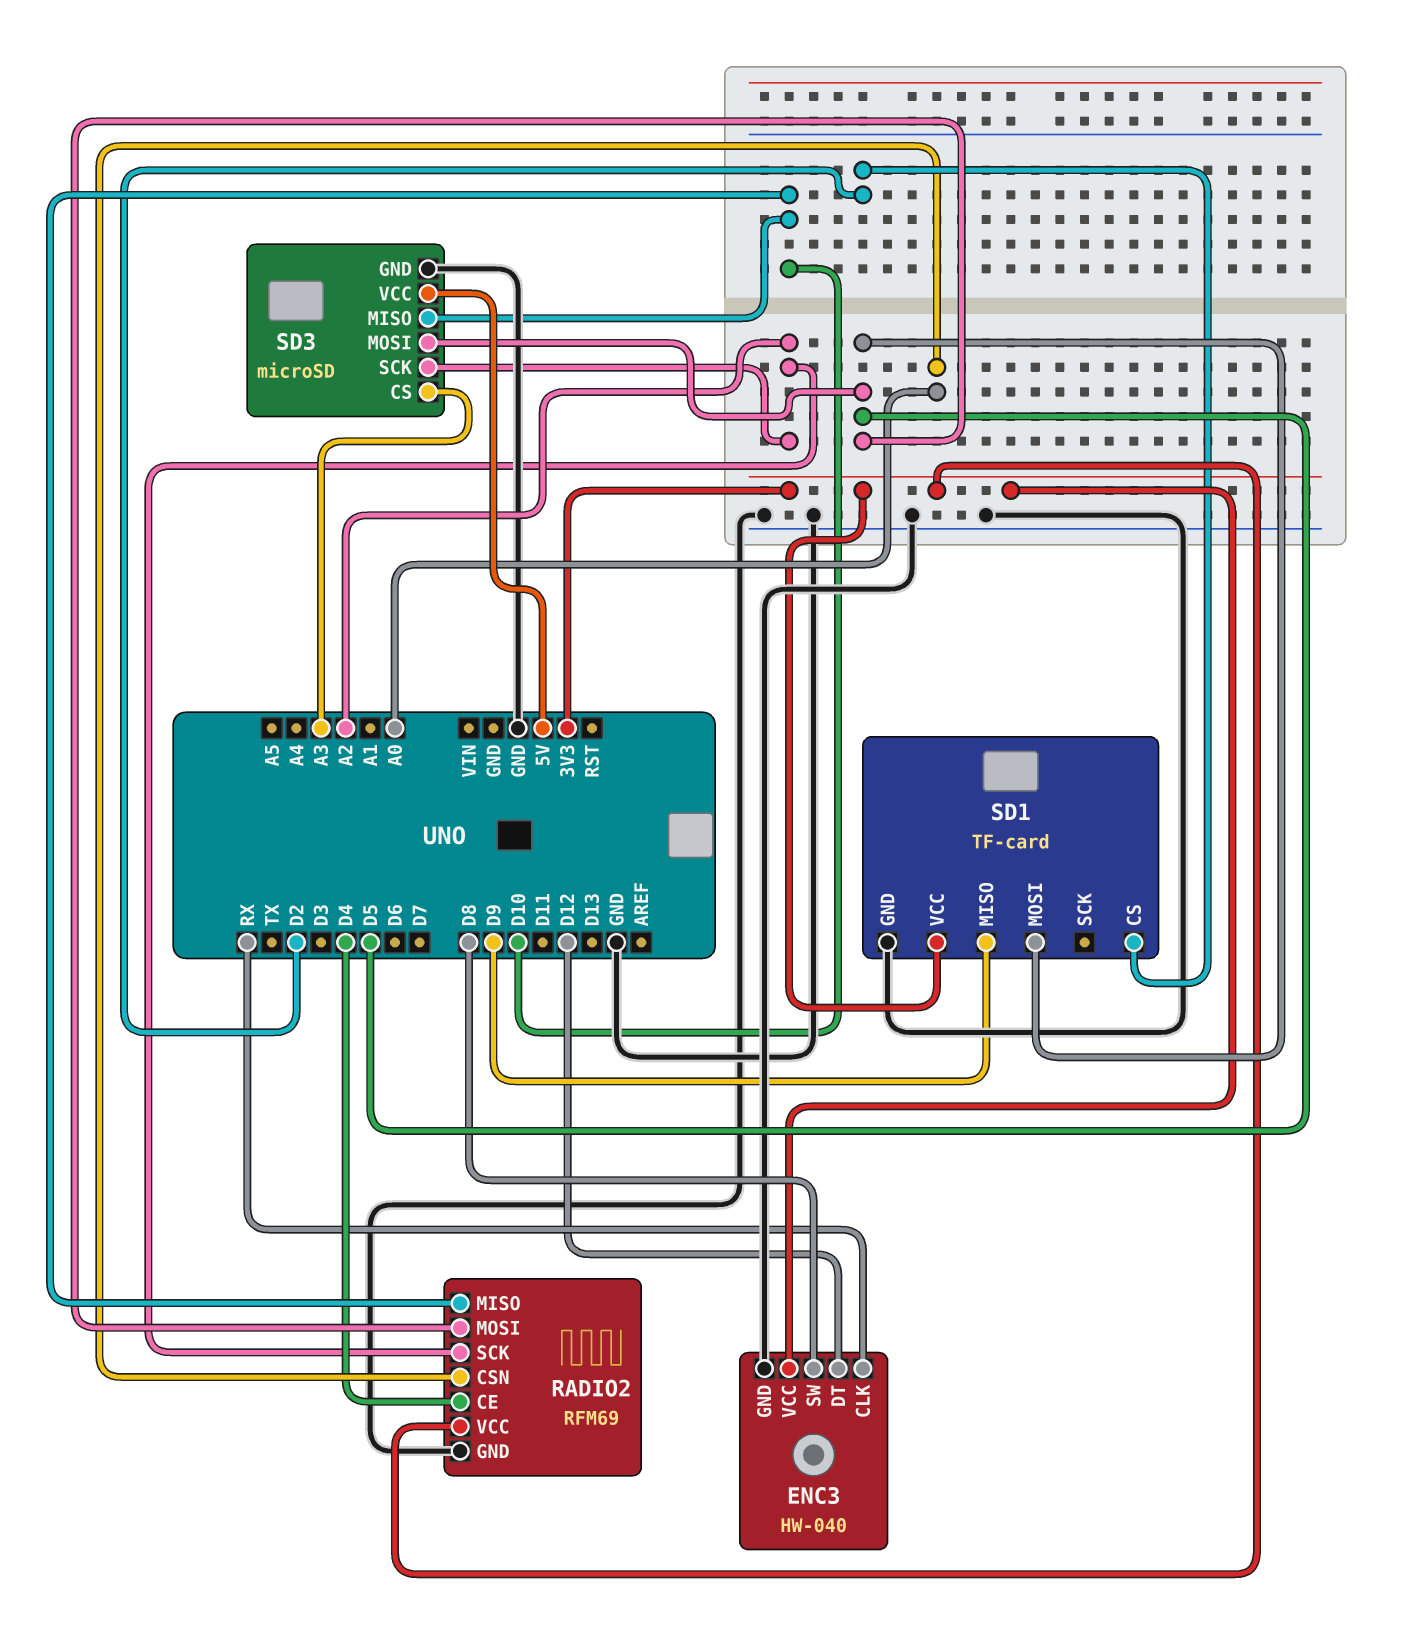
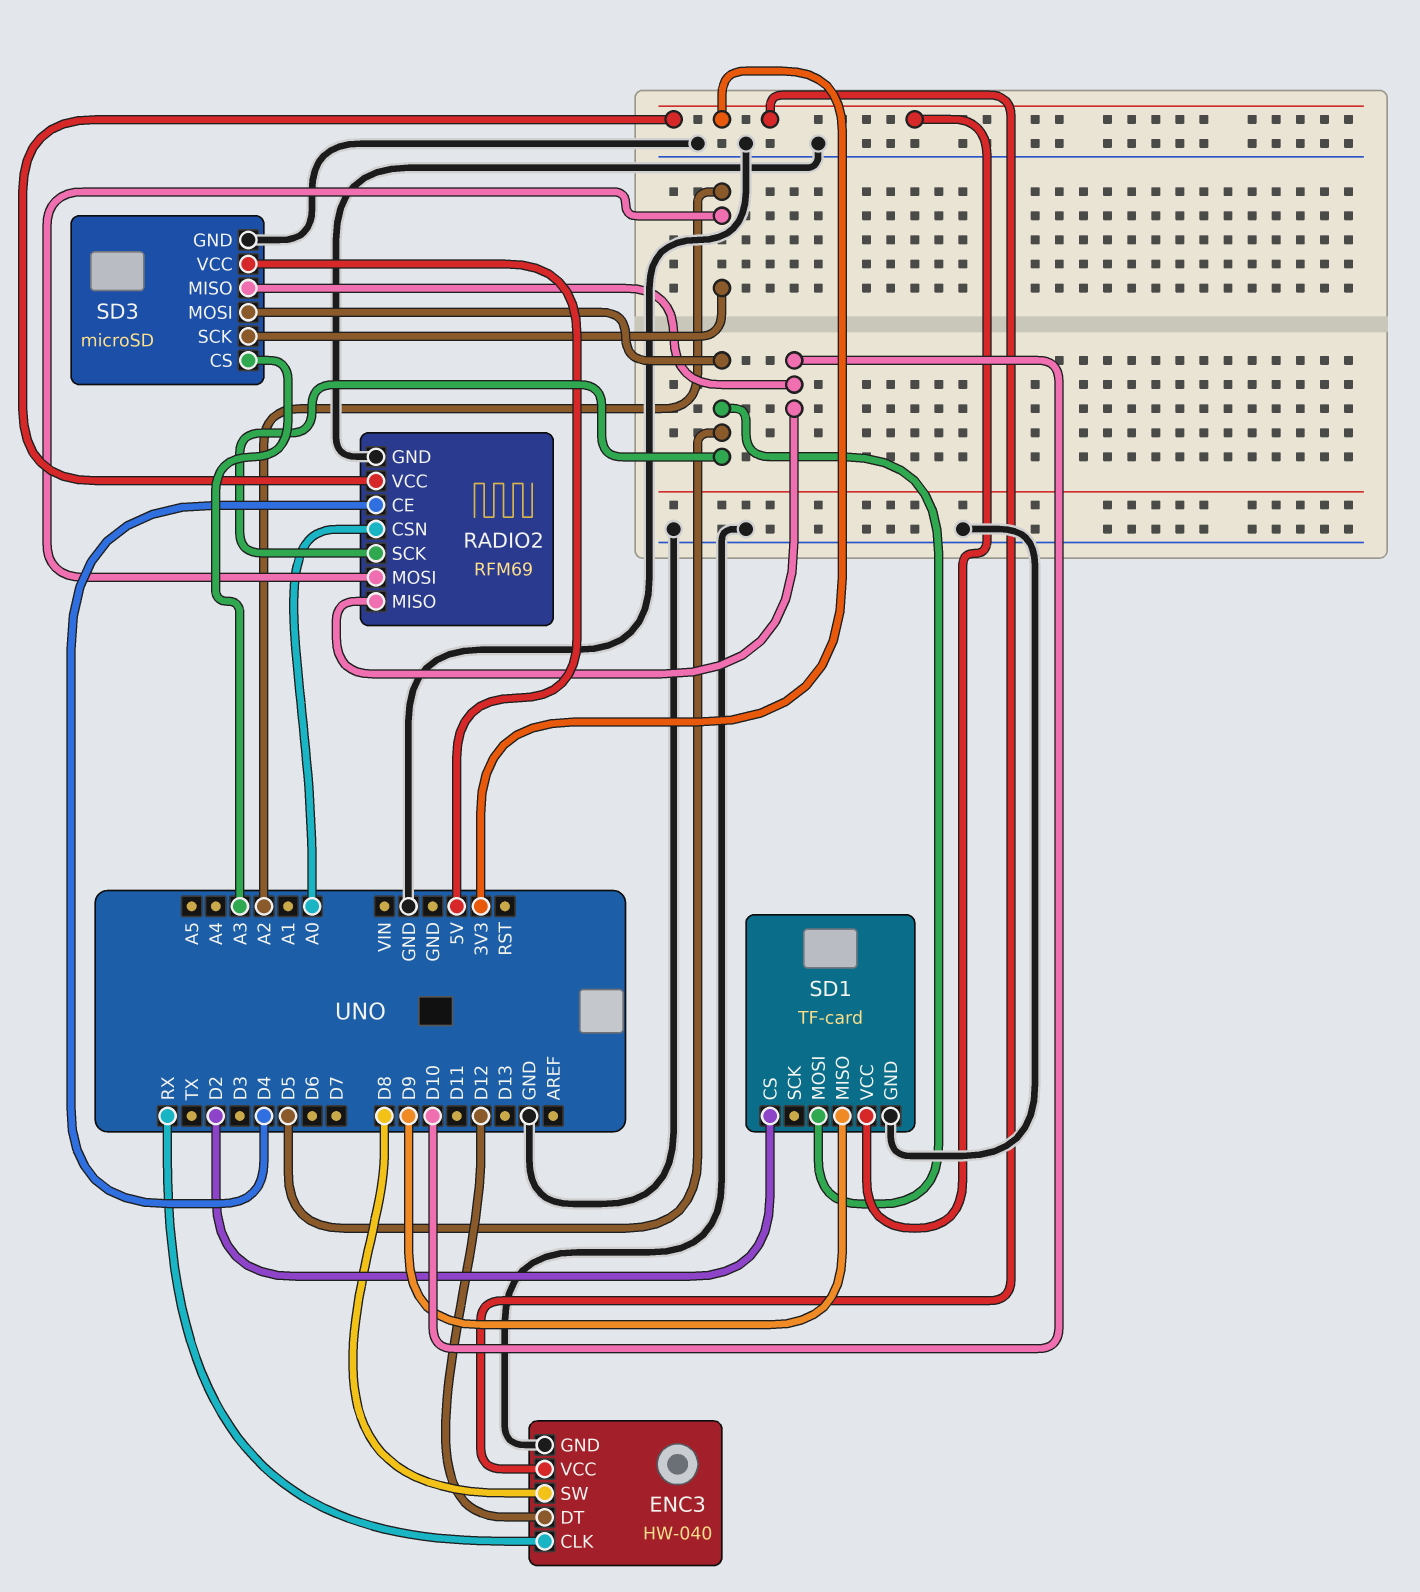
RADIO2 pin MOSI: D5 -> A2
RADIO2 pin SCK: A2 -> D5

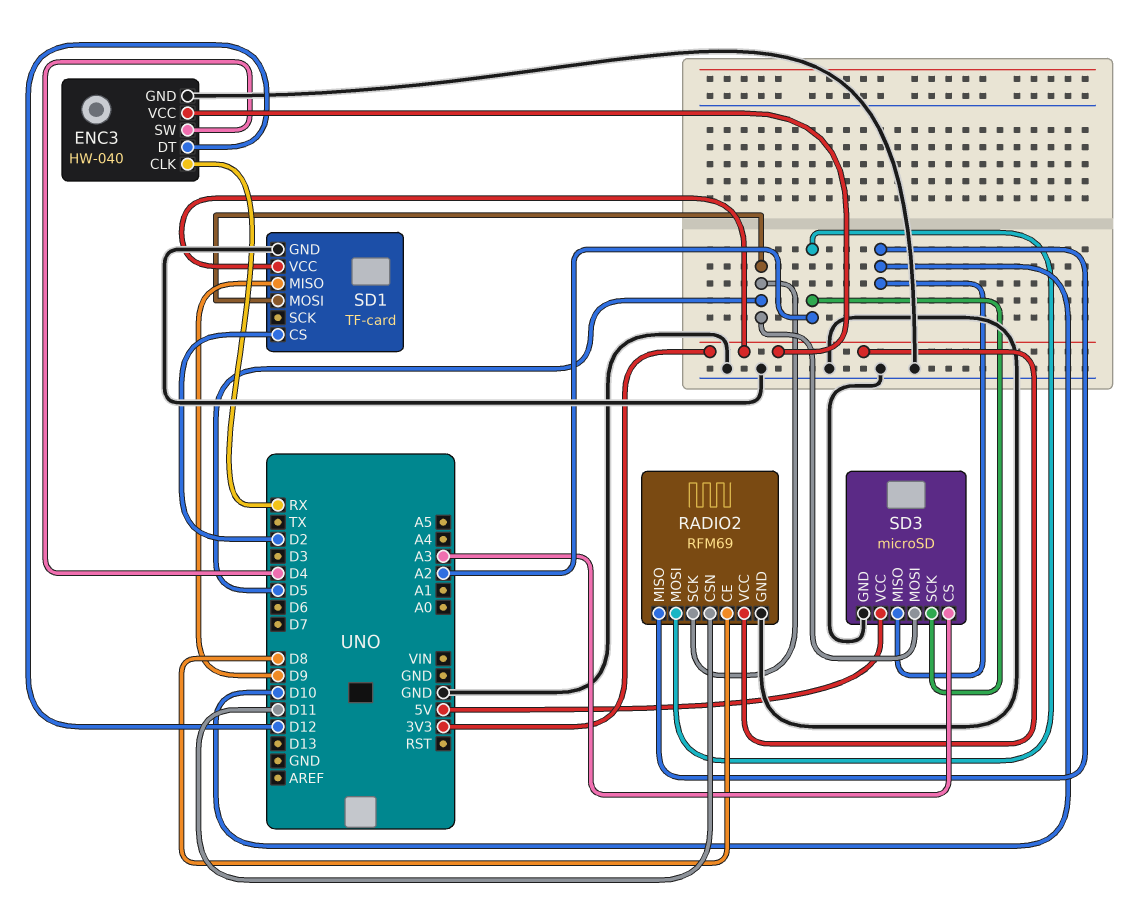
ENC3 pin SW: D8 -> D4
RADIO2 pin CE: D4 -> D8
RADIO2 pin CSN: A0 -> D11

